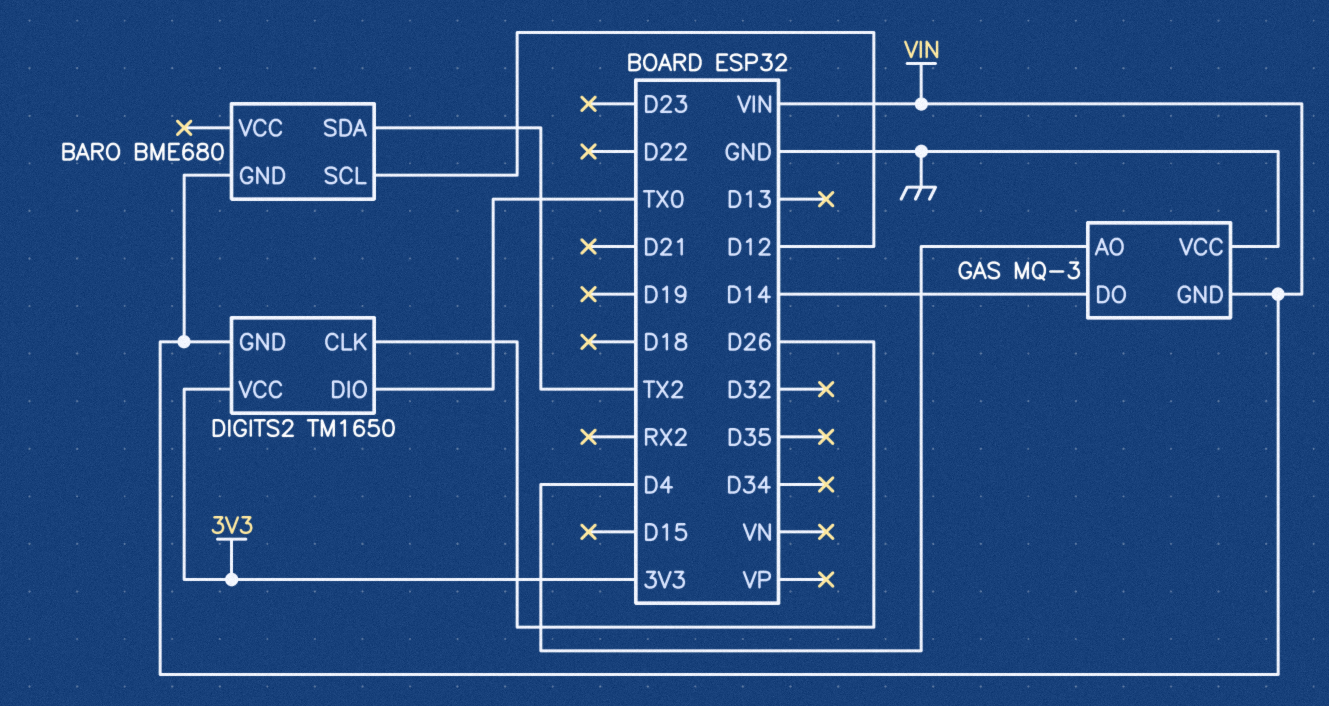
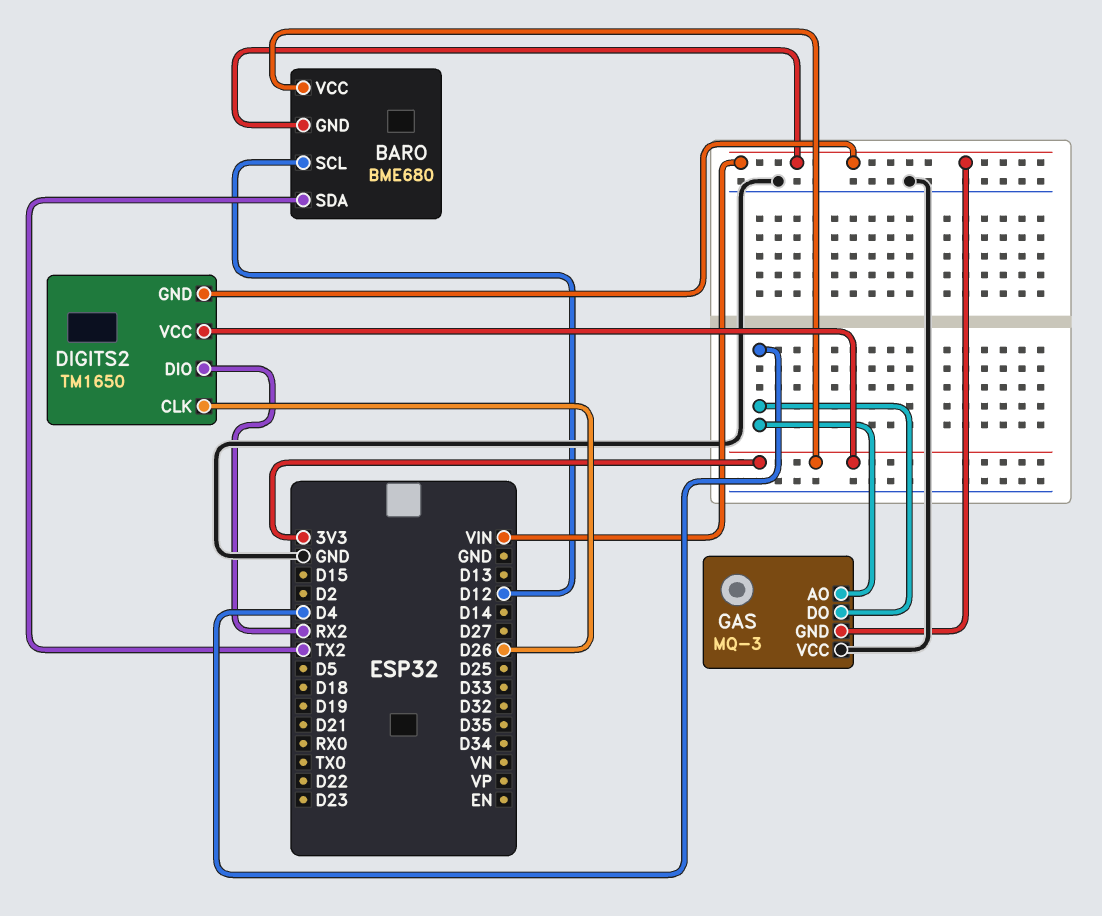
BARO pin VCC: none -> 3V3
DIGITS2 pin DIO: TX0 -> RX2
GAS pin DO: D14 -> D4

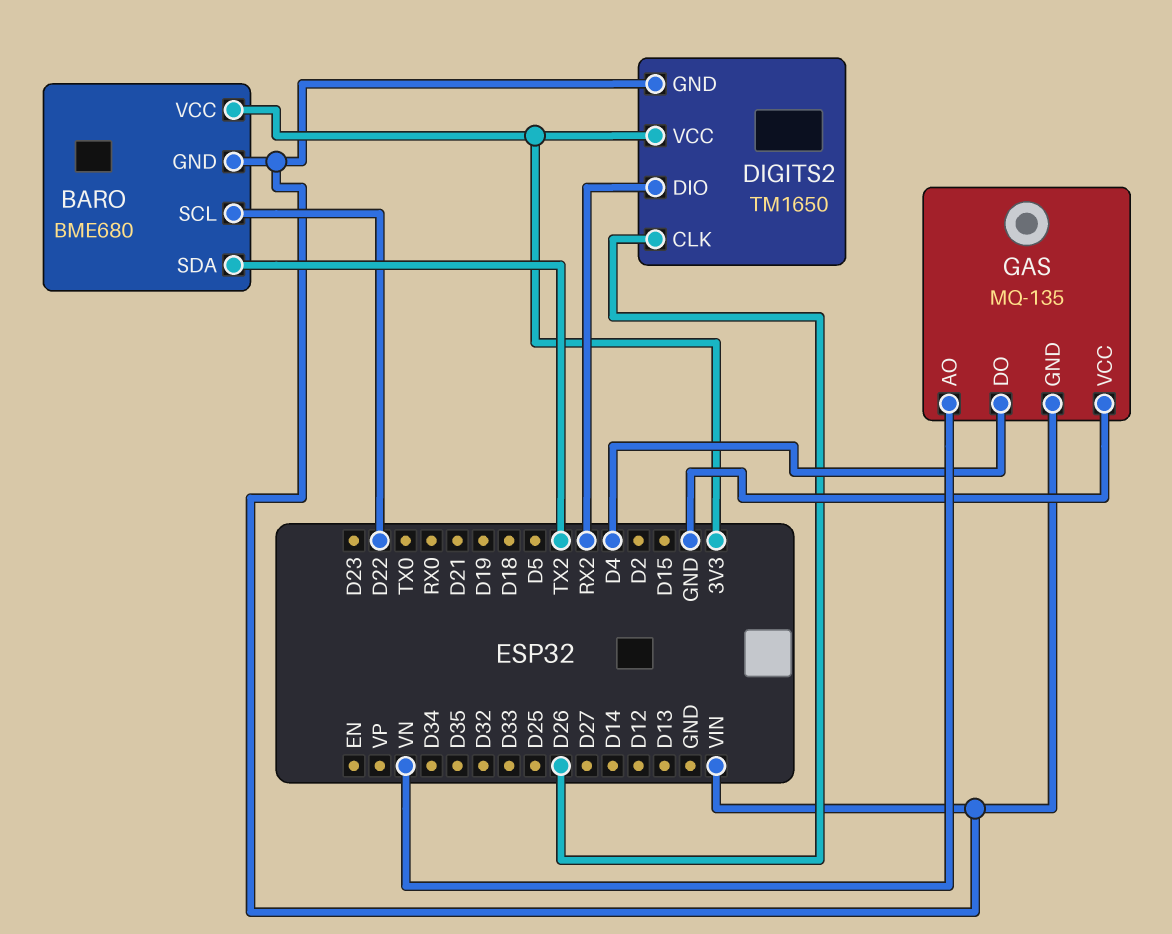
BARO pin SCL: D12 -> D22
GAS: MQ-3 -> MQ-135
GAS pin AO: D4 -> VN

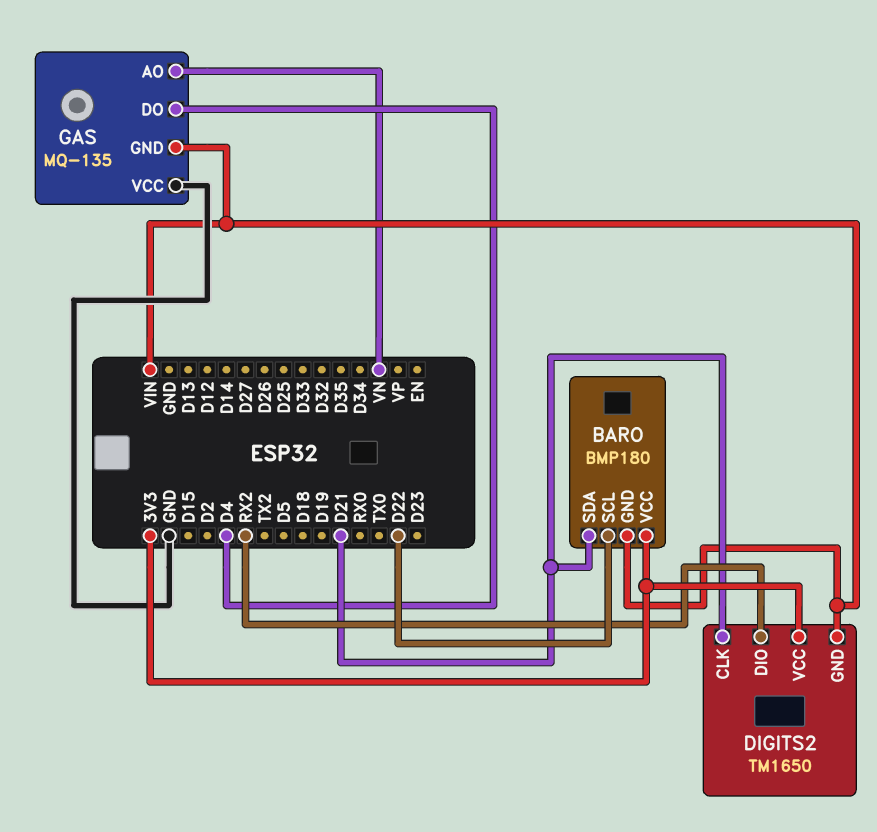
BARO: BME680 -> BMP180
BARO pin SDA: TX2 -> D21
DIGITS2 pin CLK: D26 -> D21

